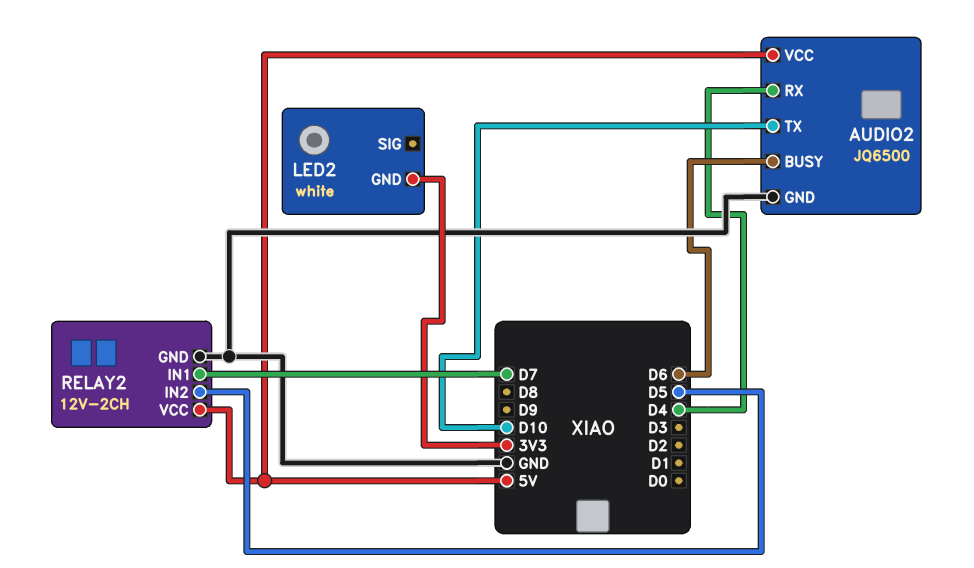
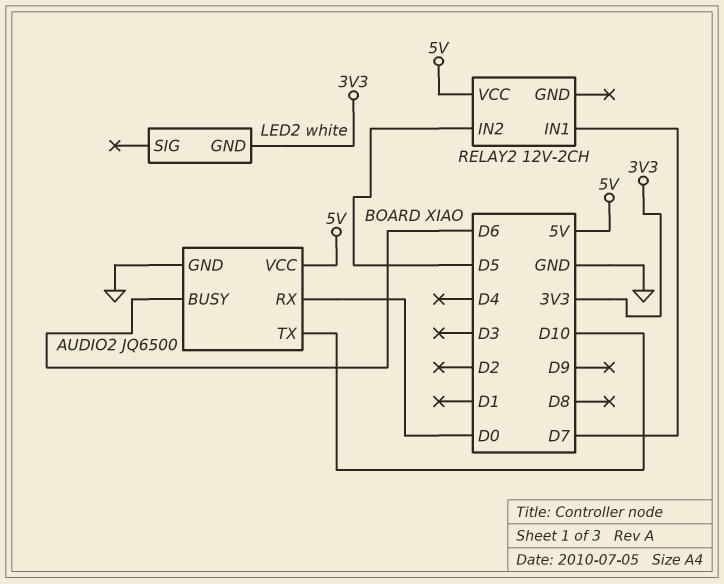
AUDIO2 pin RX: D4 -> D0
RELAY2 pin GND: GND -> none

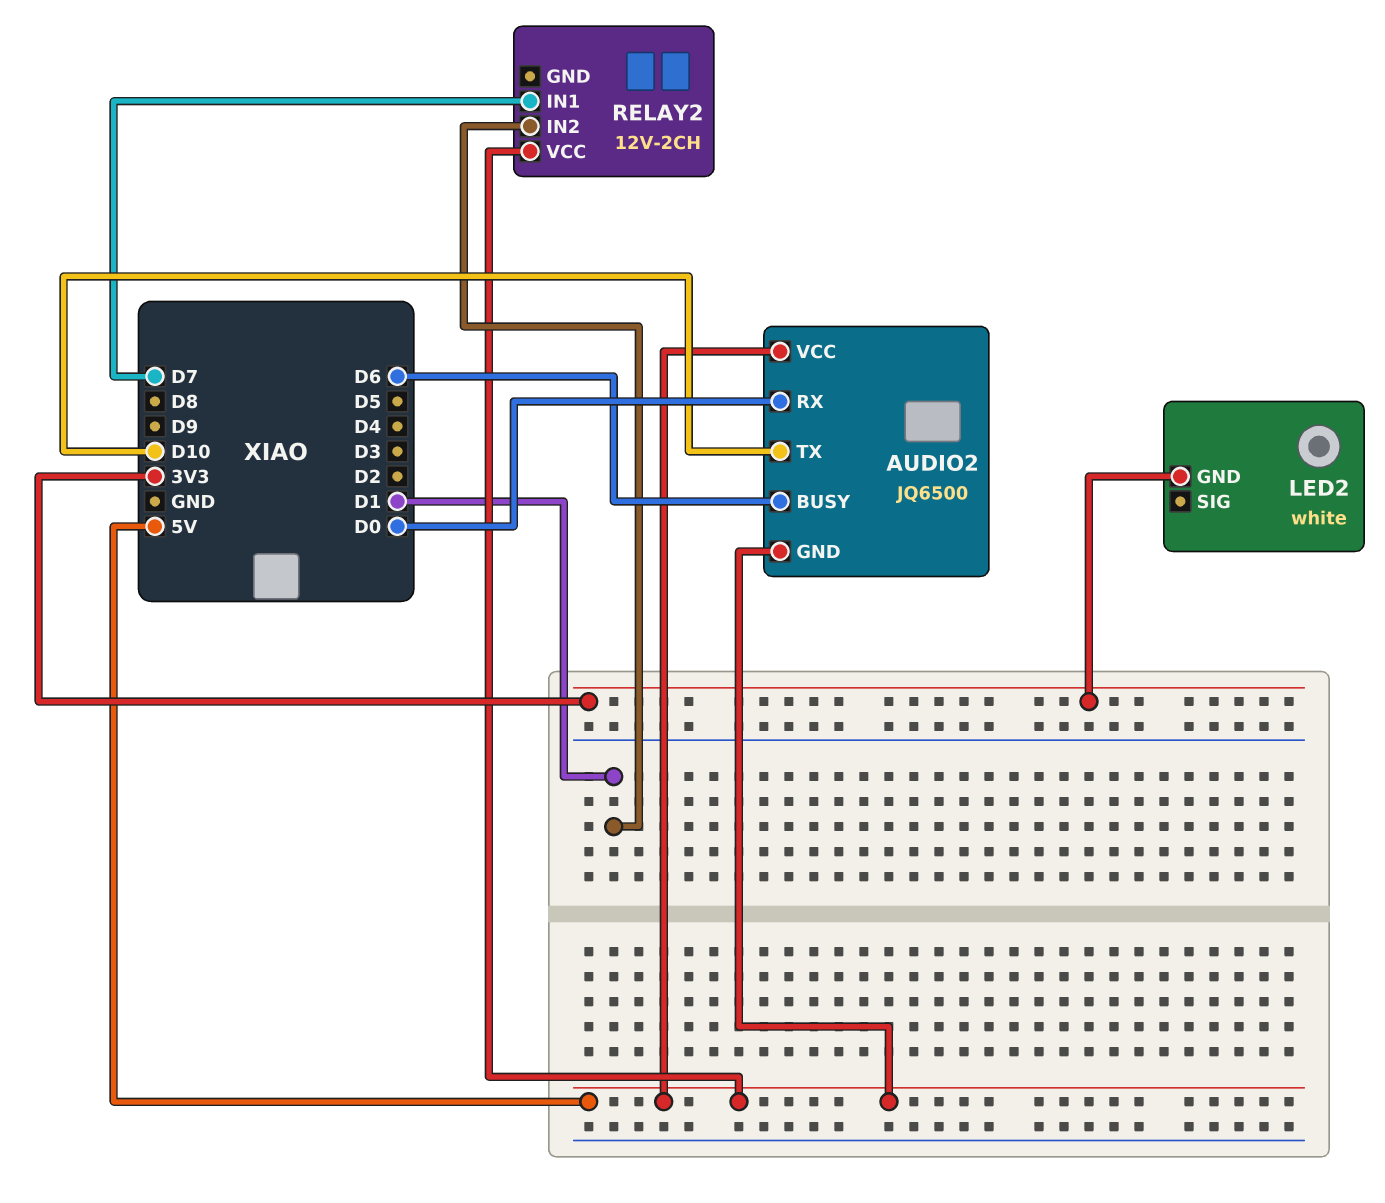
AUDIO2 pin GND: GND -> 5V
RELAY2 pin IN2: D5 -> D1

